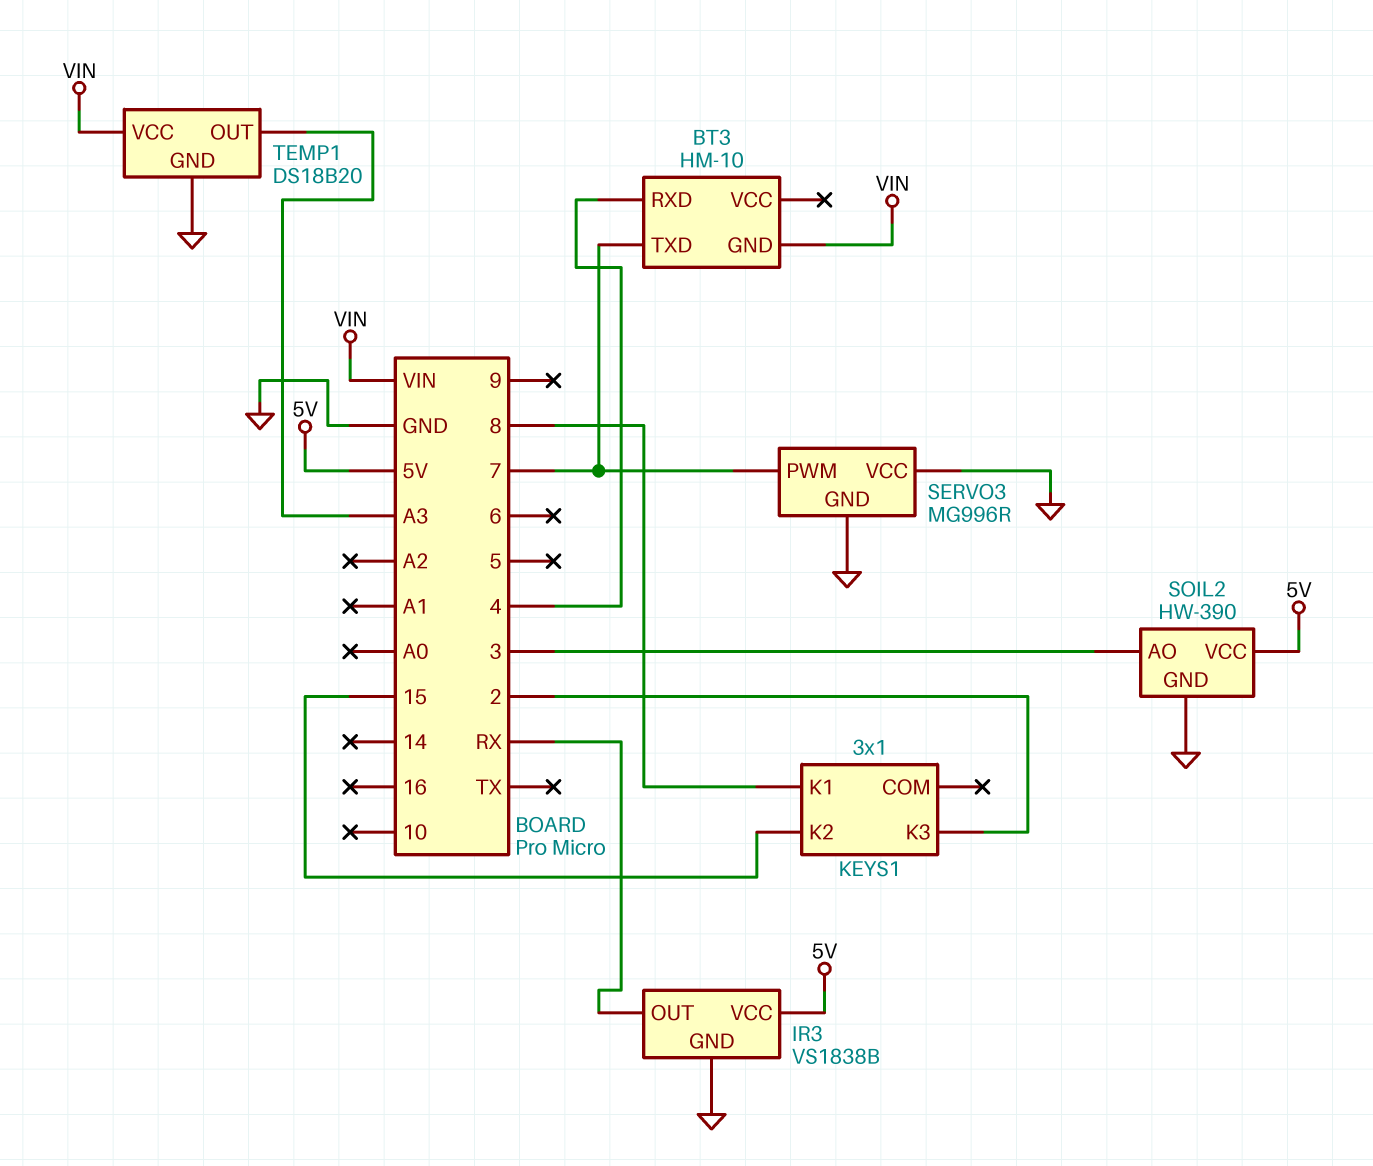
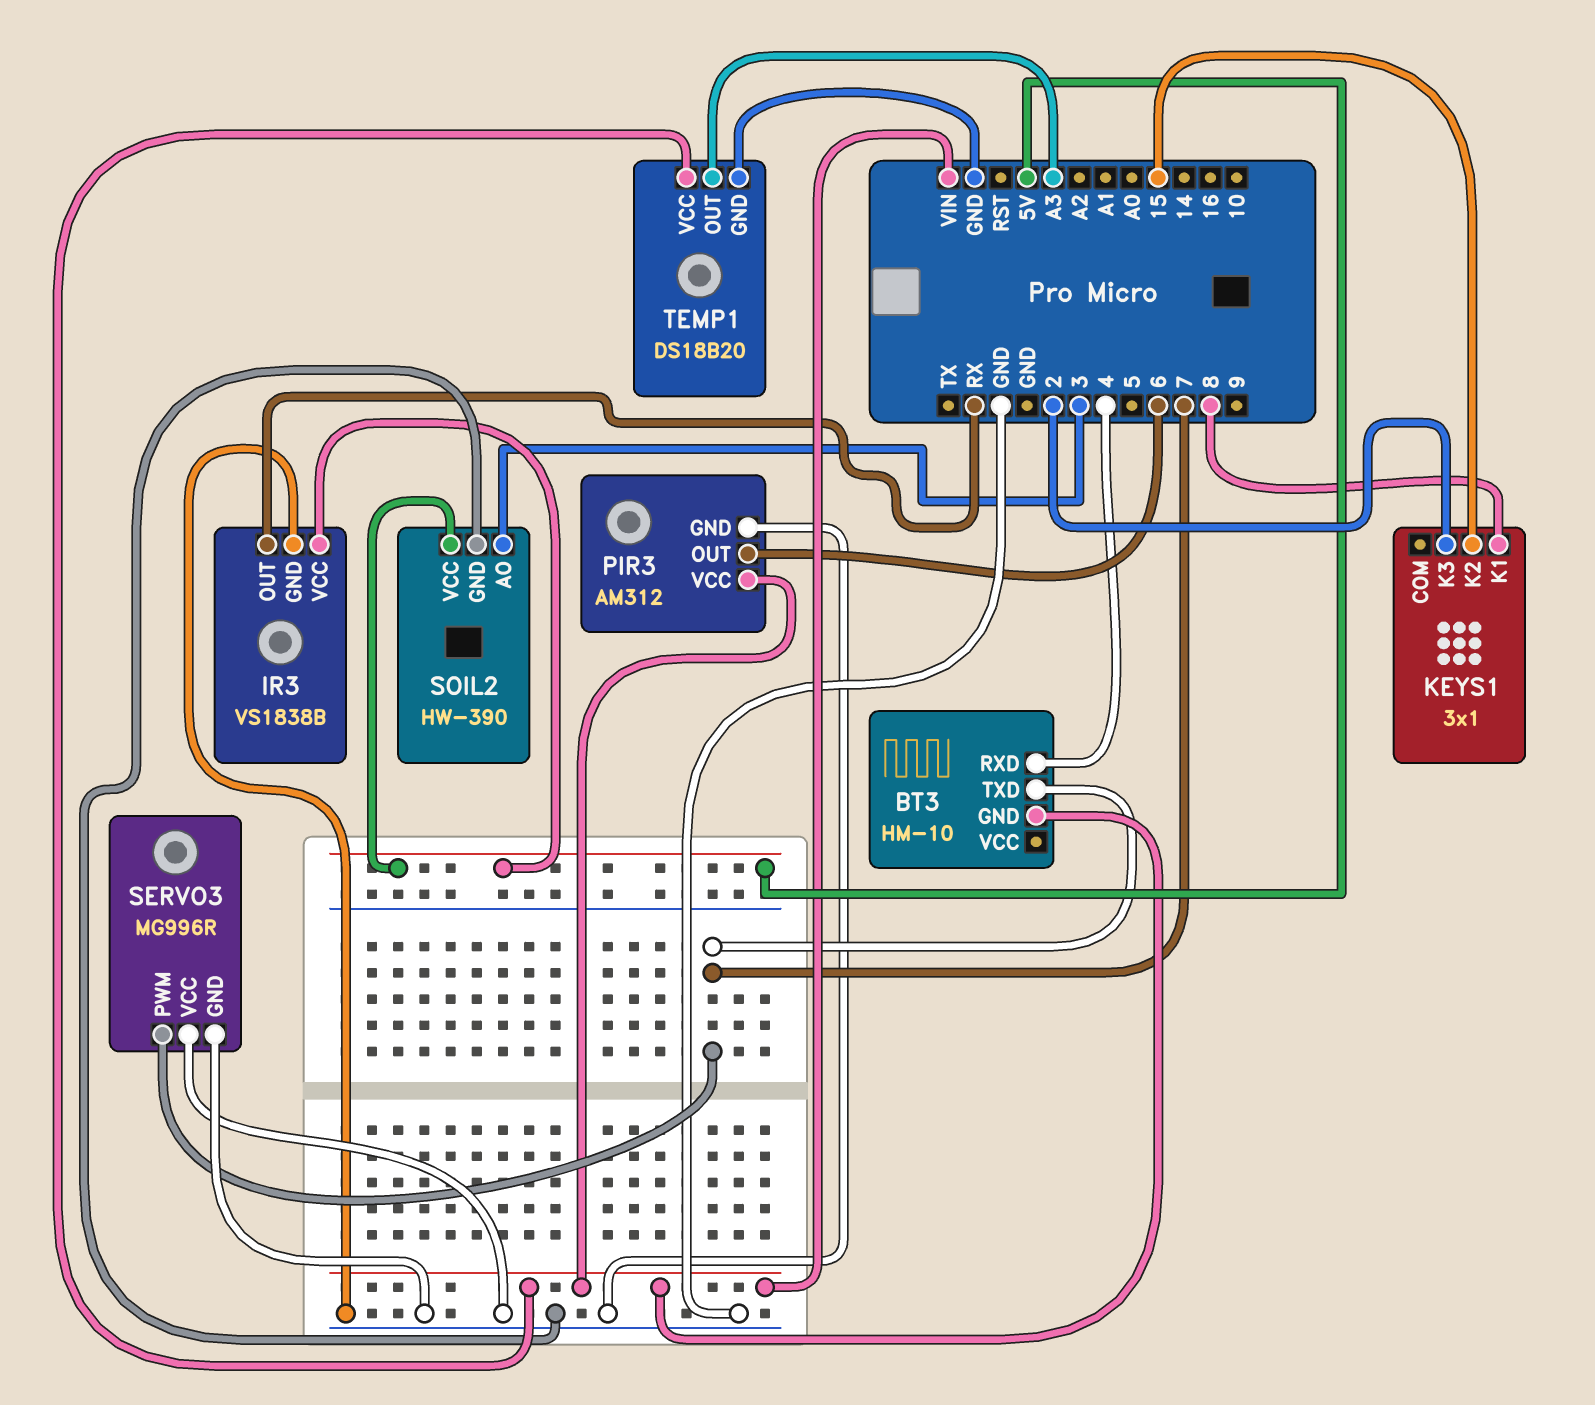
PIR3: none -> AM312
PIR3 pin GND: none -> GND
PIR3 pin OUT: none -> 6
PIR3 pin VCC: none -> VIN

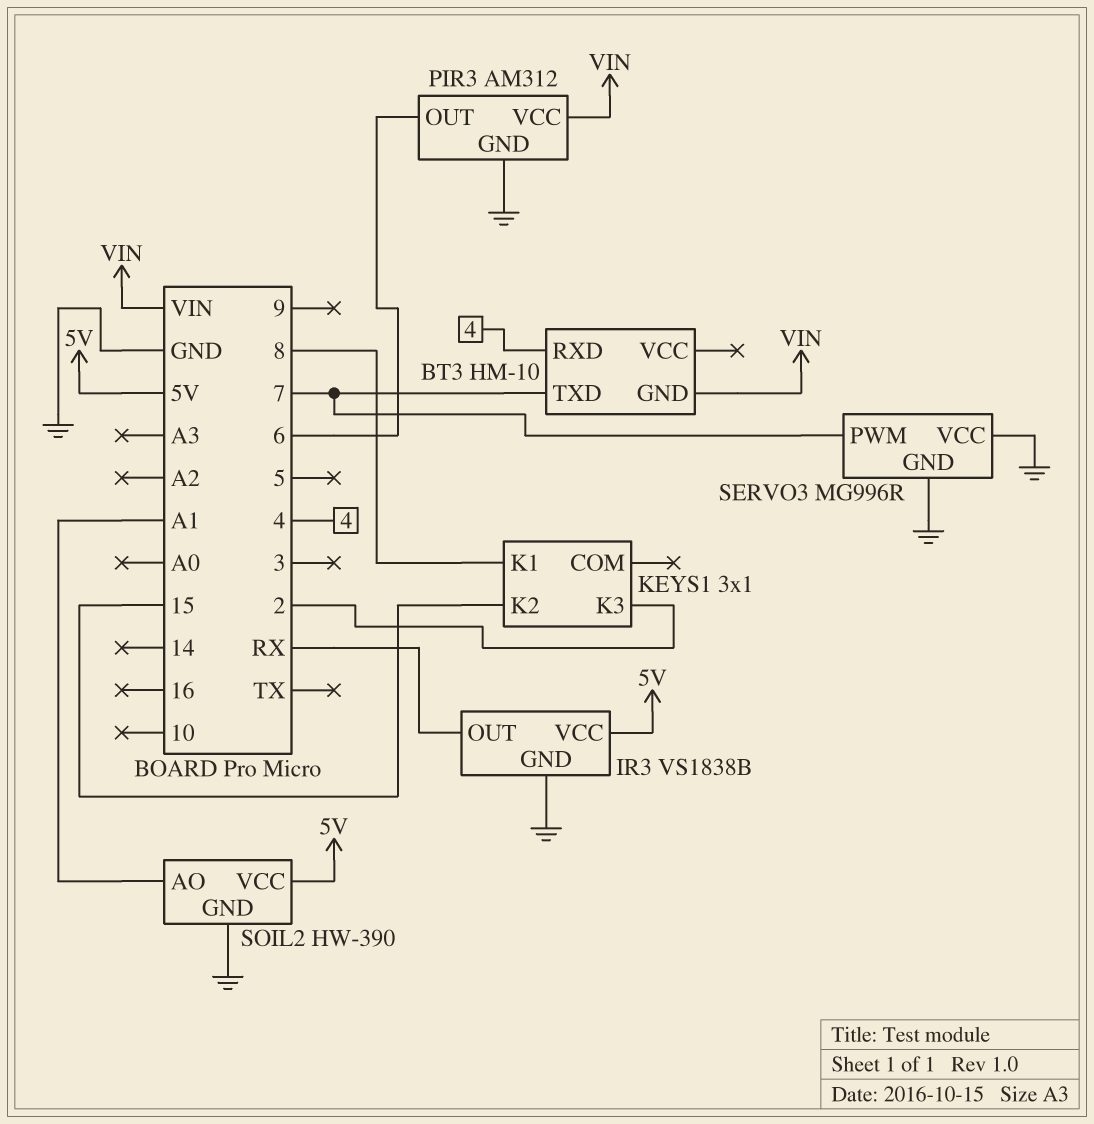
SOIL2 pin AO: 3 -> A1
TEMP1: DS18B20 -> none
TEMP1 pin GND: GND -> none
TEMP1 pin OUT: A3 -> none
TEMP1 pin VCC: VIN -> none

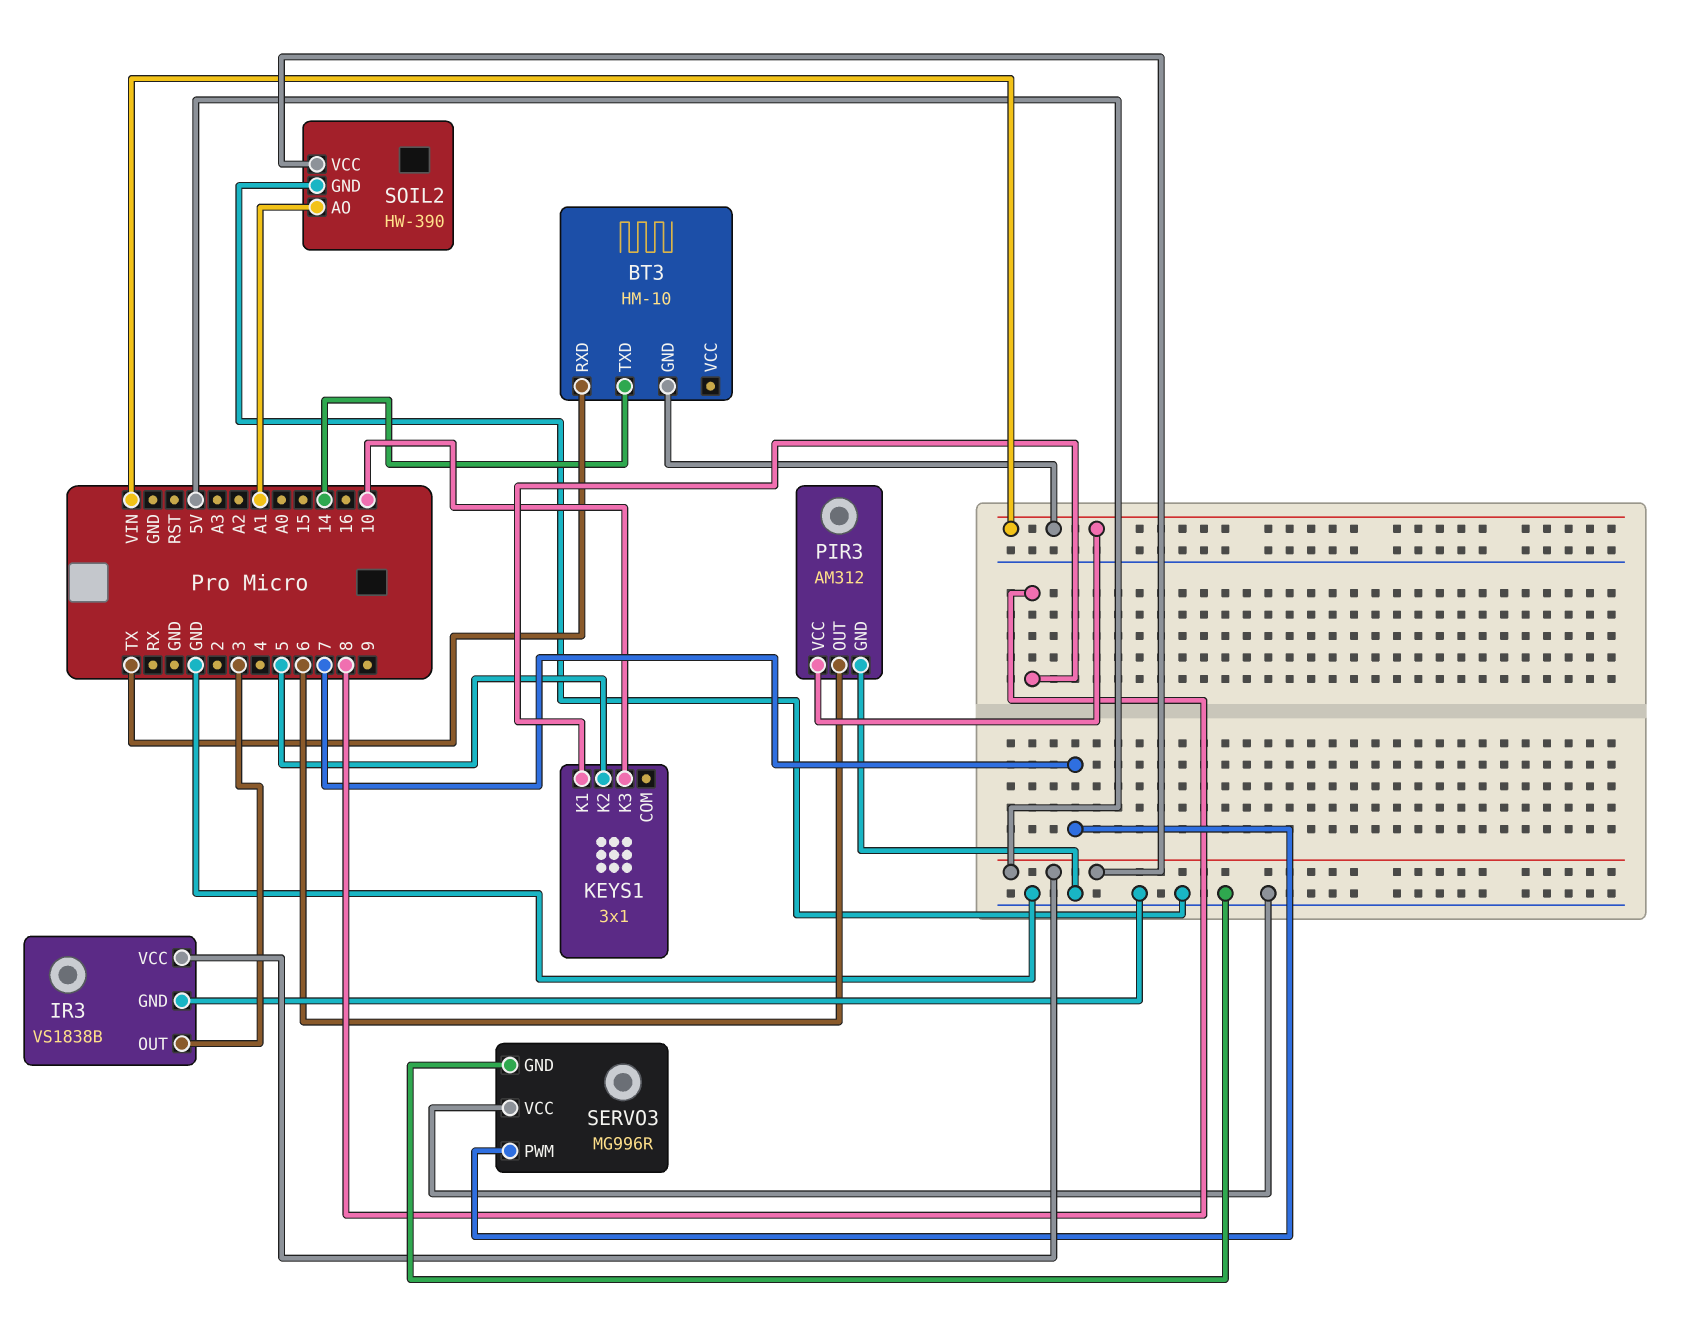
BT3 pin RXD: 4 -> TX
BT3 pin TXD: 7 -> 14
IR3 pin OUT: RX -> 3
KEYS1 pin K2: 15 -> 5
KEYS1 pin K3: 2 -> 10

